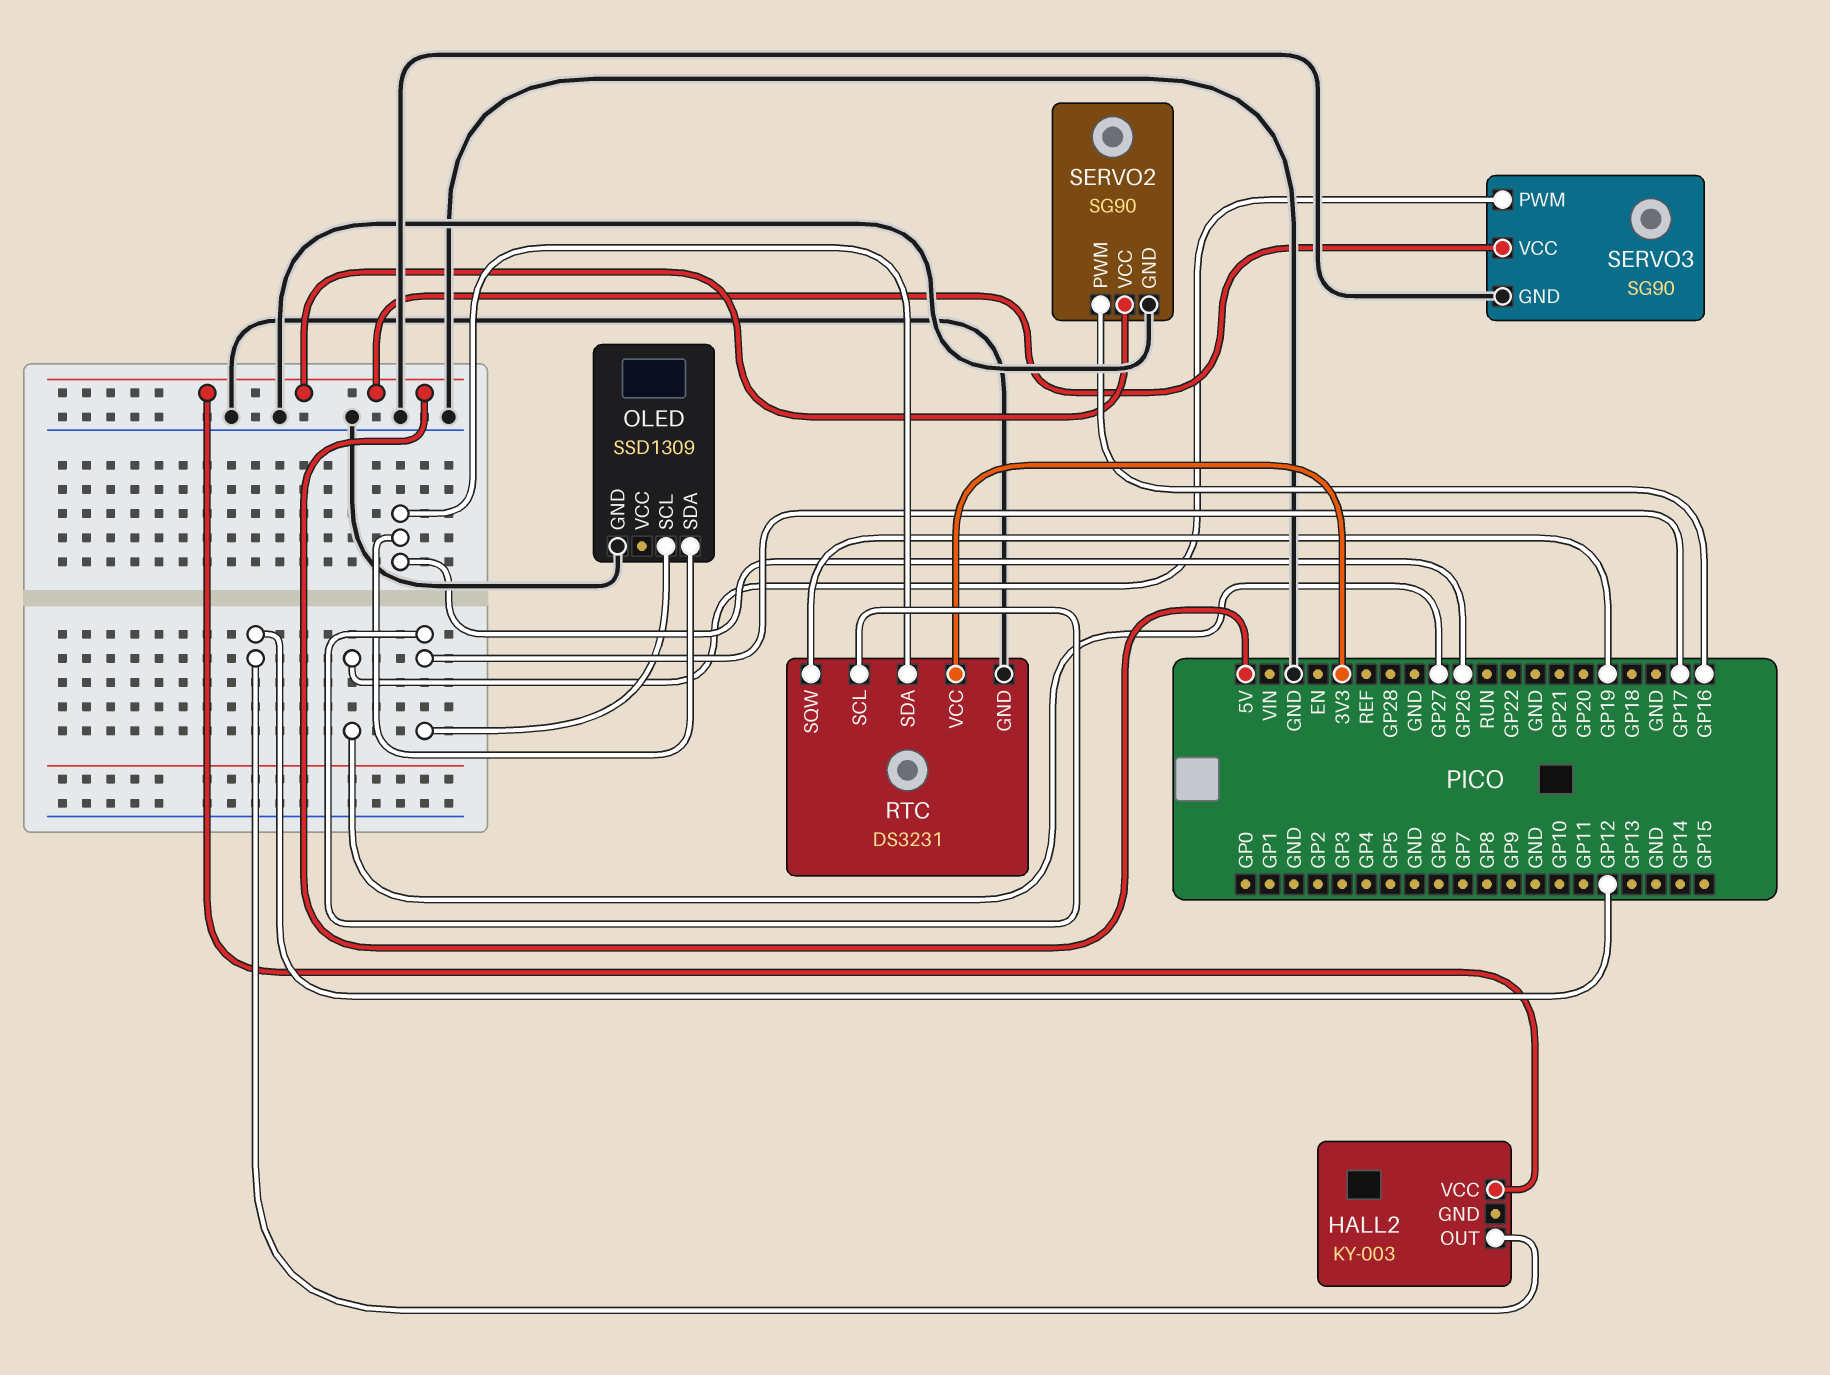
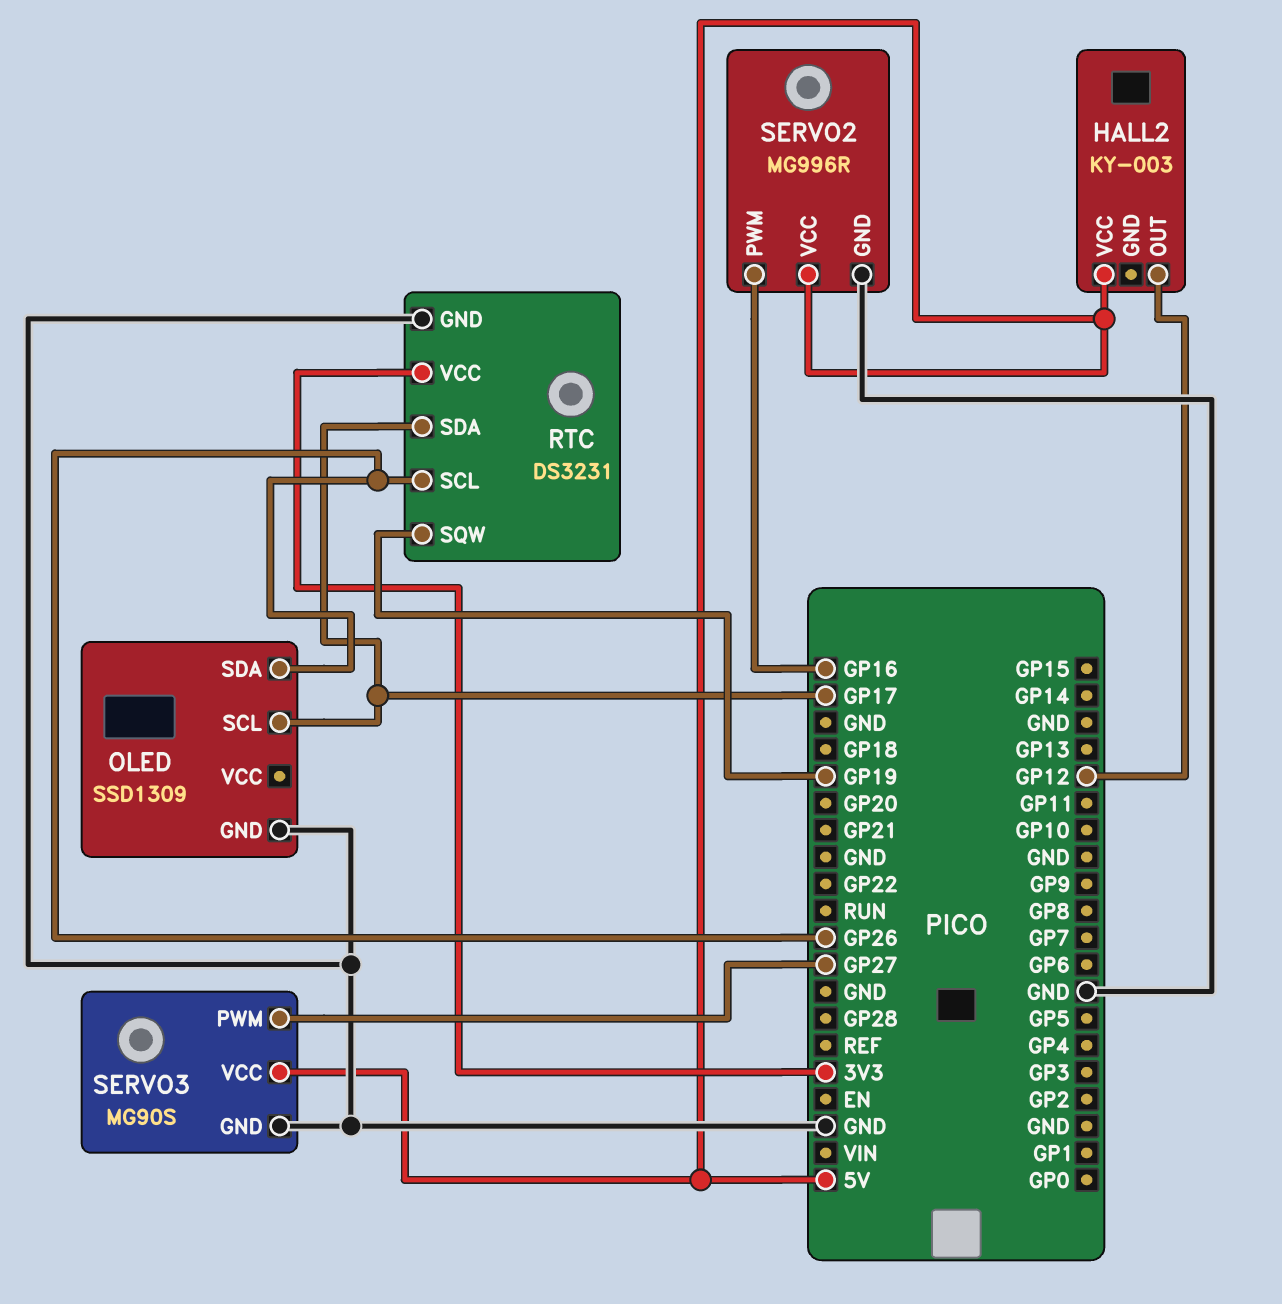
RTC pin SCL: GP17 -> GP26
RTC pin SDA: GP26 -> GP17
SERVO2: SG90 -> MG996R
SERVO3: SG90 -> MG90S

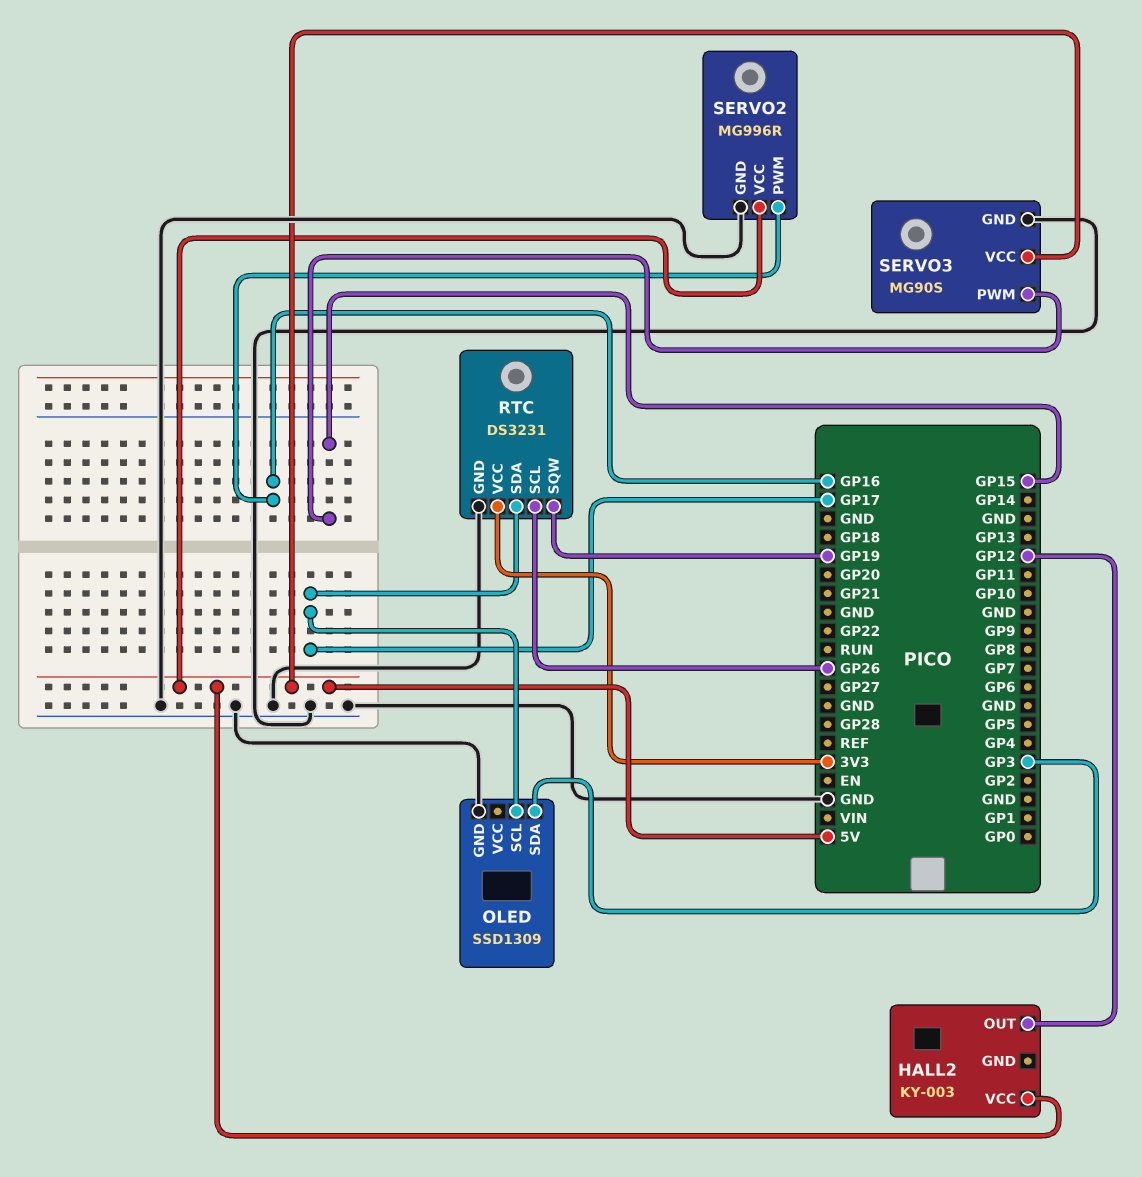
OLED pin SDA: GP26 -> GP3
SERVO3 pin PWM: GP27 -> GP15

